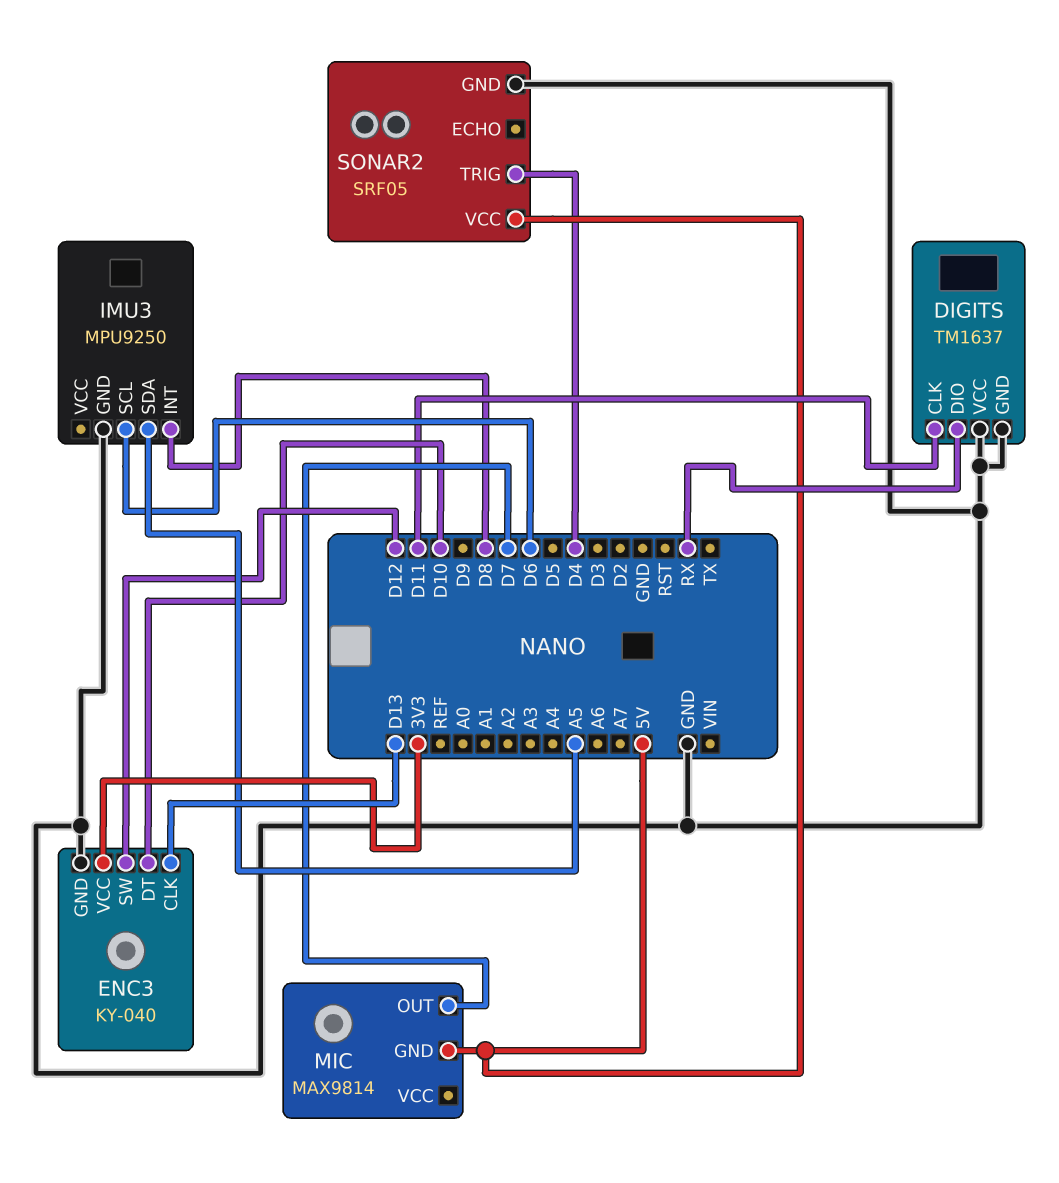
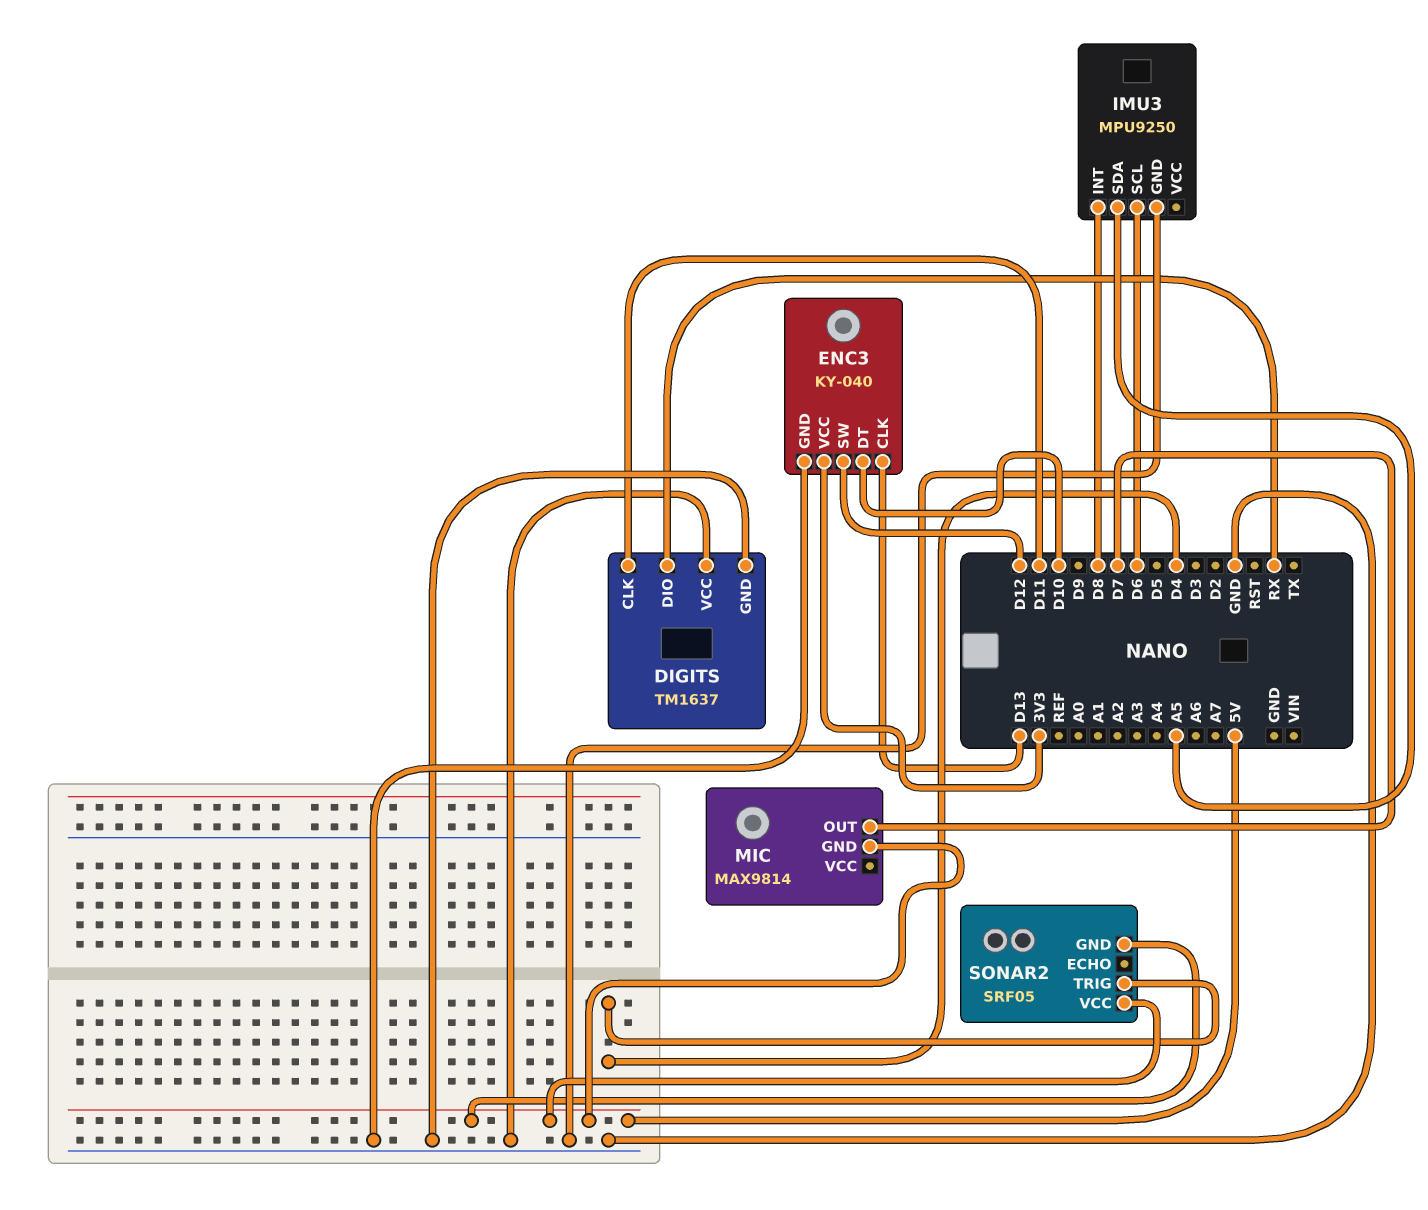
SONAR2 pin GND: GND -> 5V

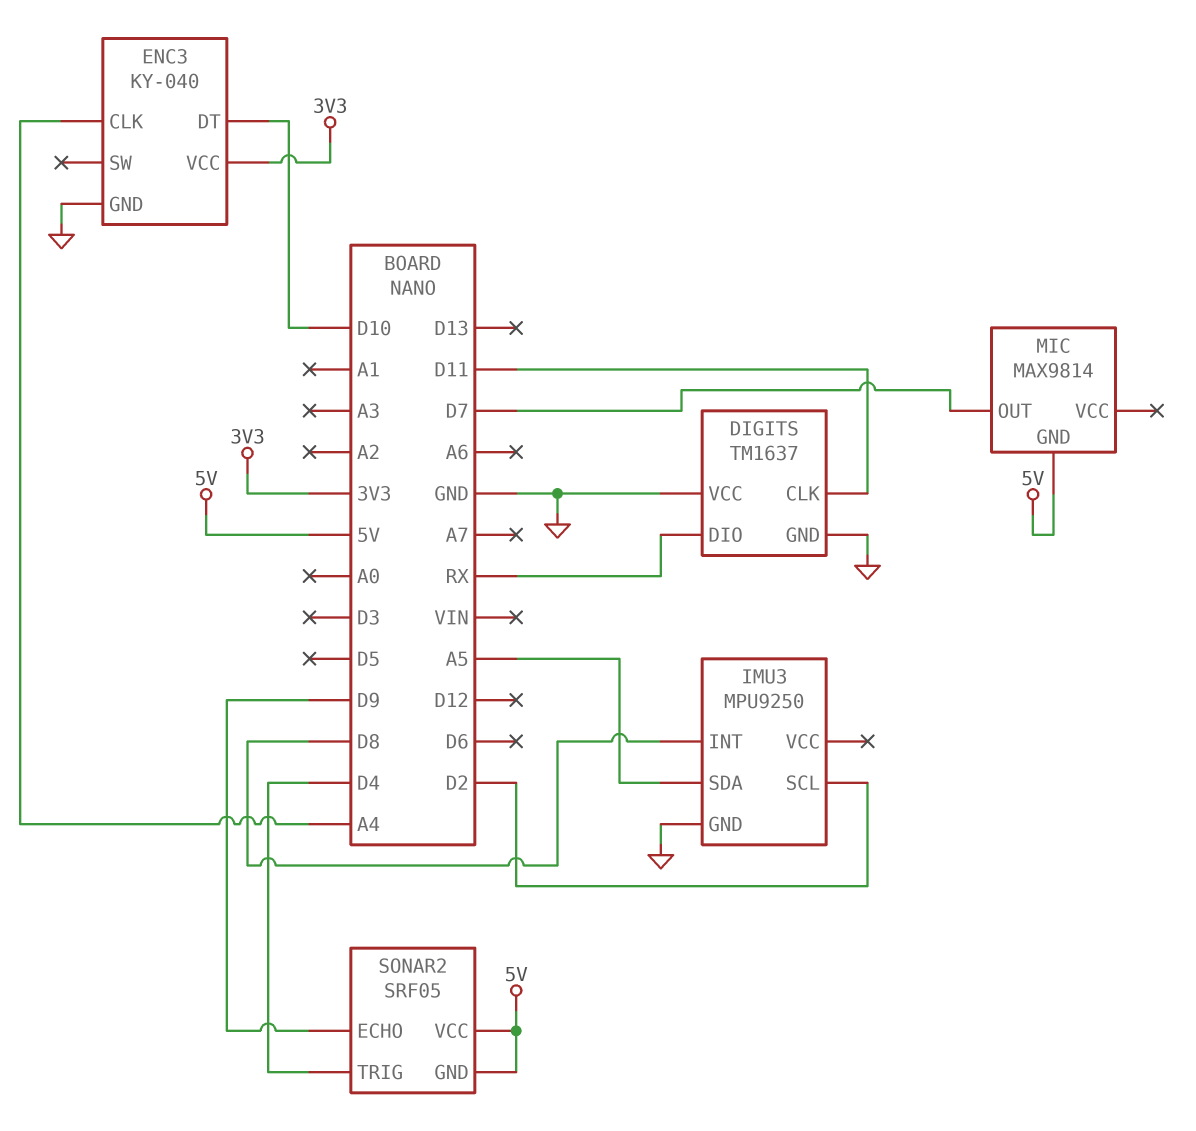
ENC3 pin CLK: D13 -> A4
ENC3 pin SW: D12 -> none
IMU3 pin SCL: D6 -> D2
SONAR2 pin ECHO: none -> D9

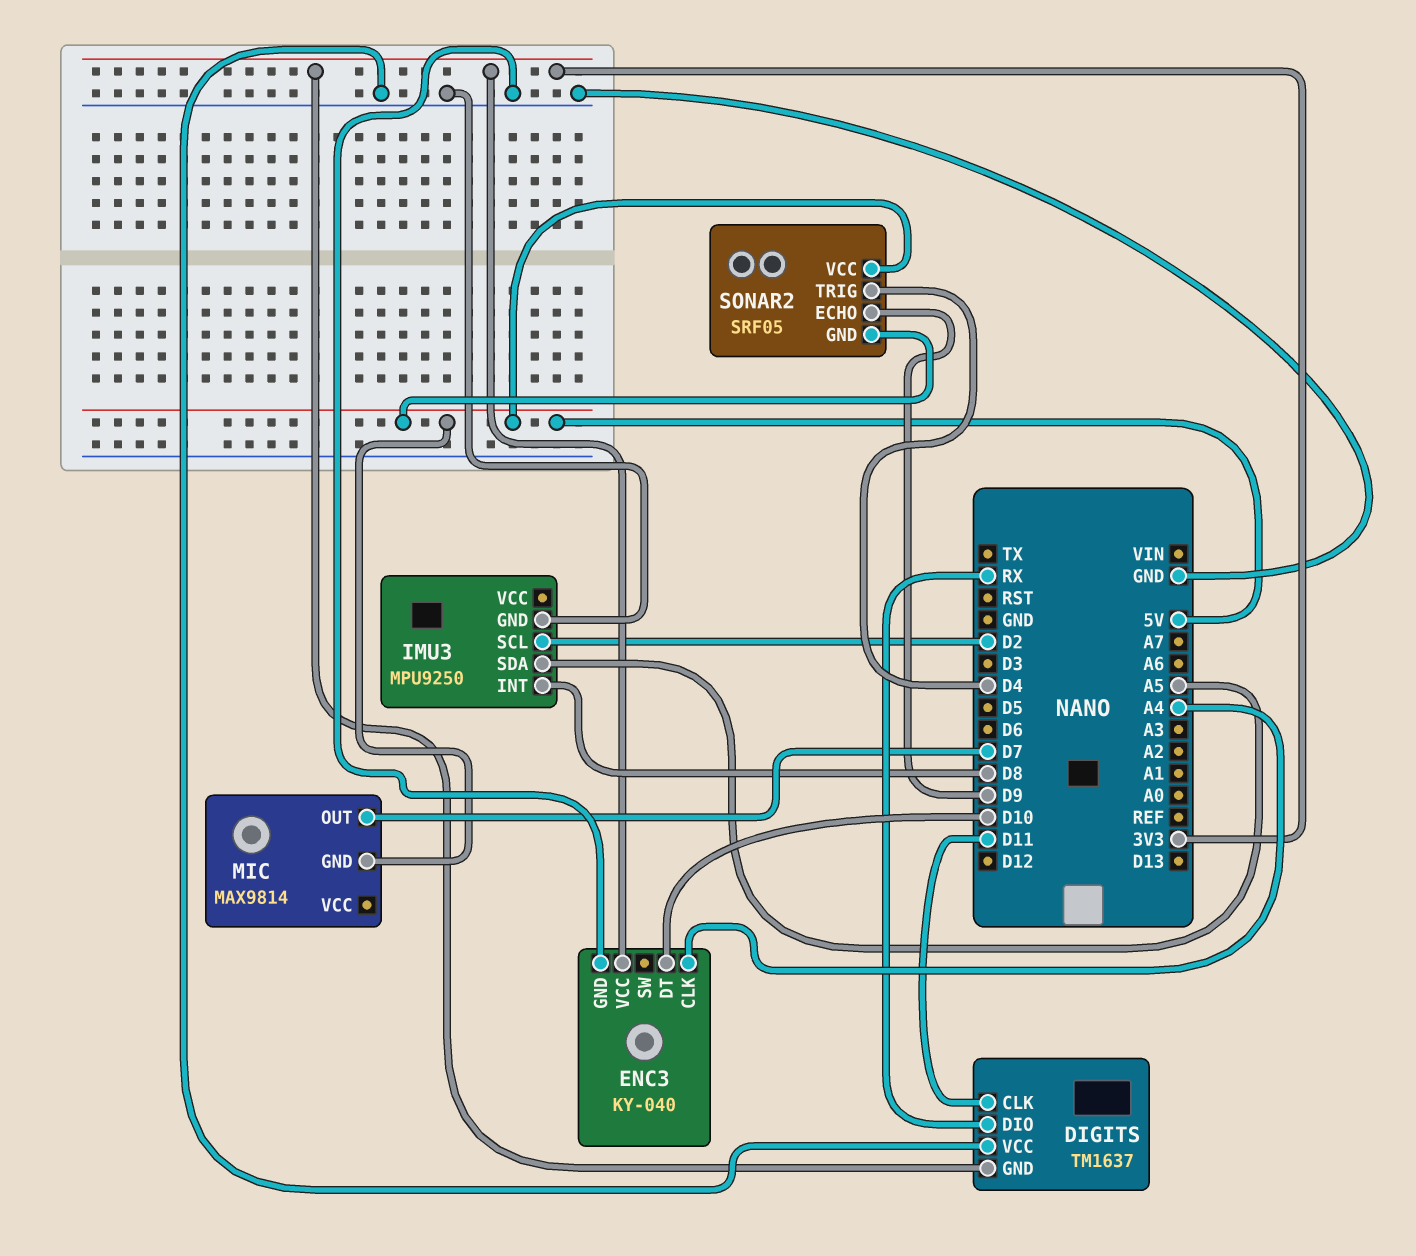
DIGITS pin GND: GND -> 3V3

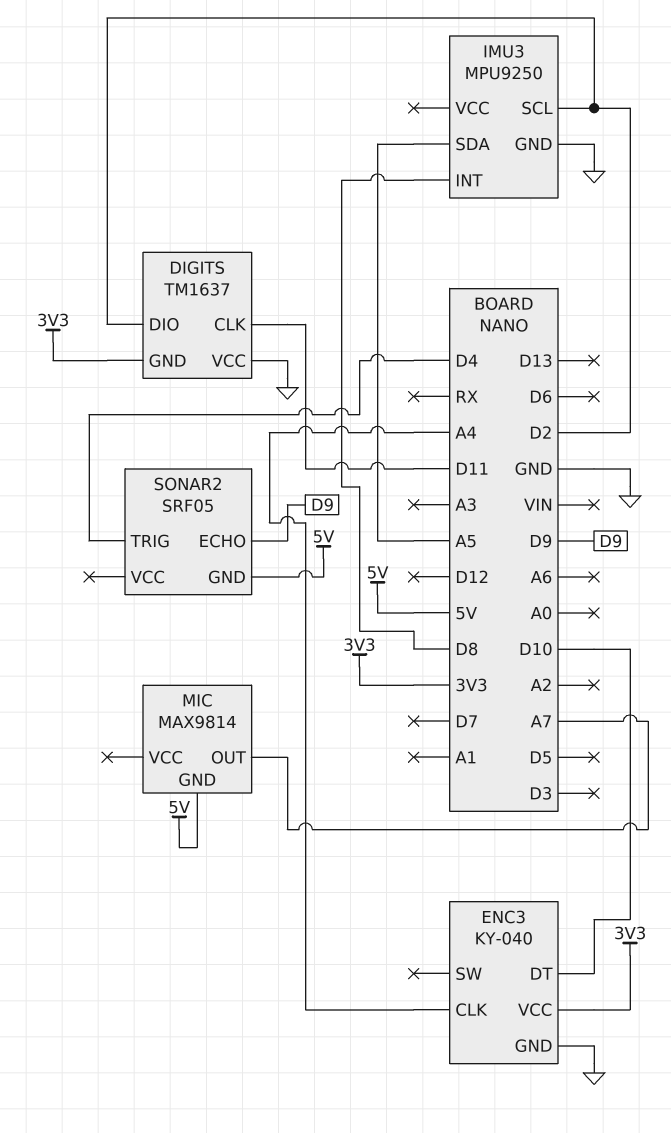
DIGITS pin DIO: RX -> D2
MIC pin OUT: D7 -> A7
SONAR2 pin VCC: 5V -> none

